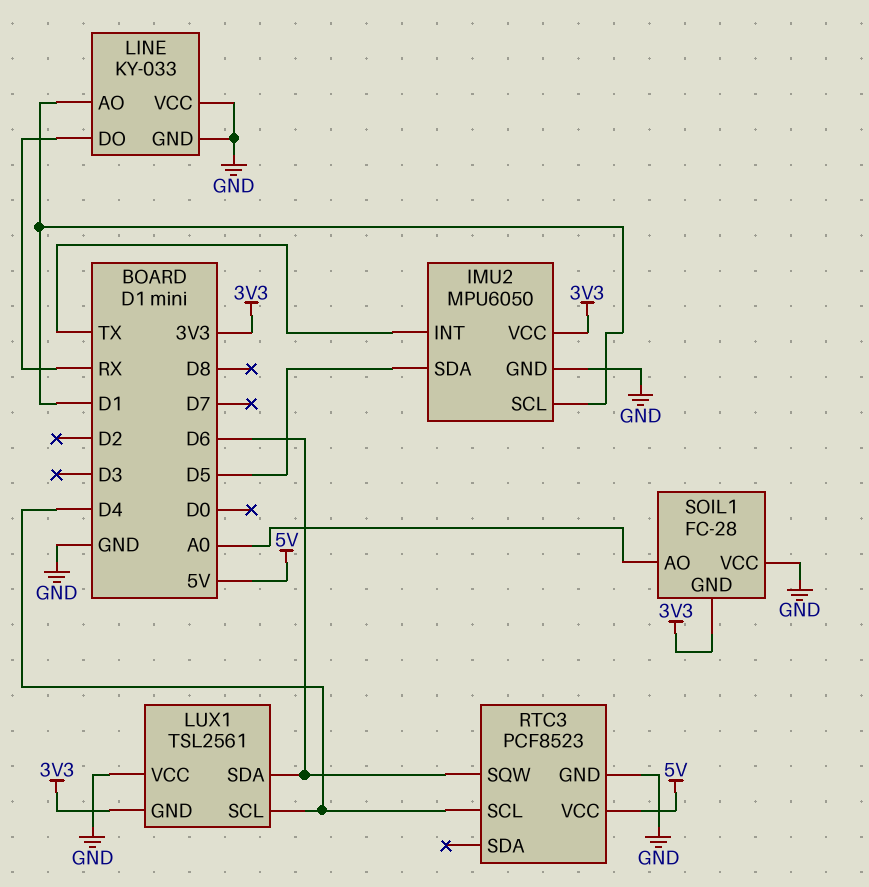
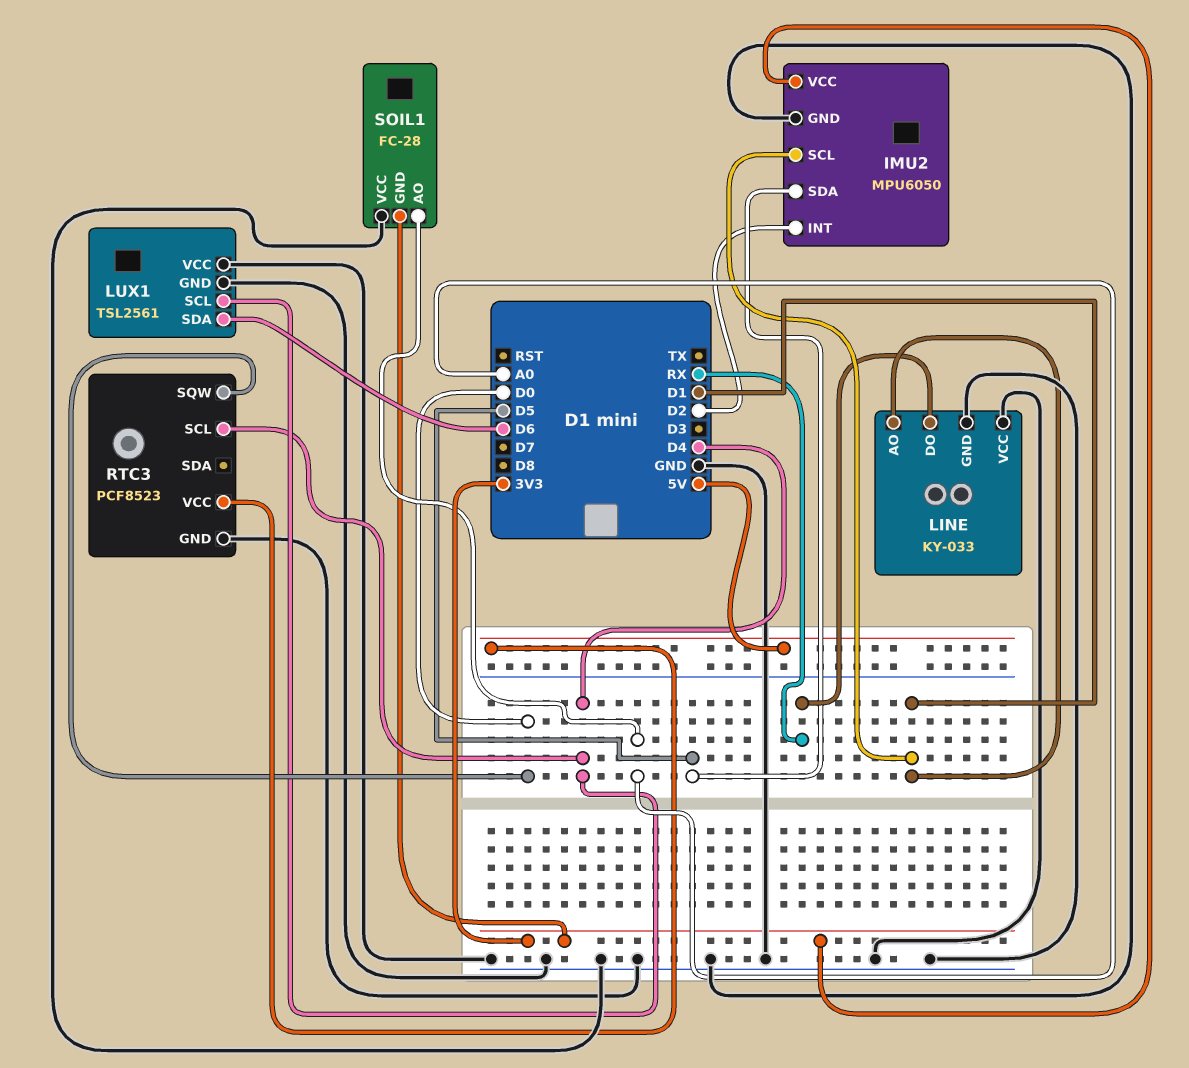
IMU2 pin INT: TX -> D2
LUX1 pin GND: 3V3 -> GND
RTC3 pin SQW: D6 -> D0

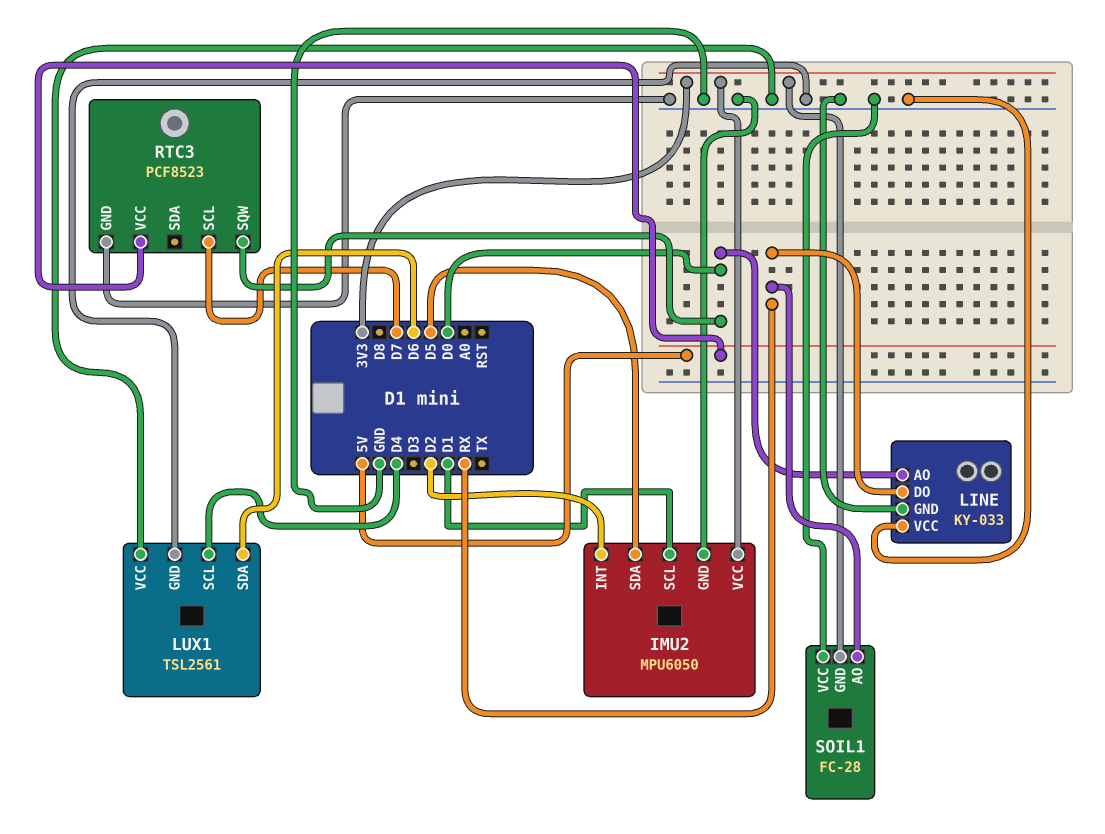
LINE pin AO: D1 -> D0
RTC3 pin SCL: D4 -> D7
SOIL1 pin AO: A0 -> RX

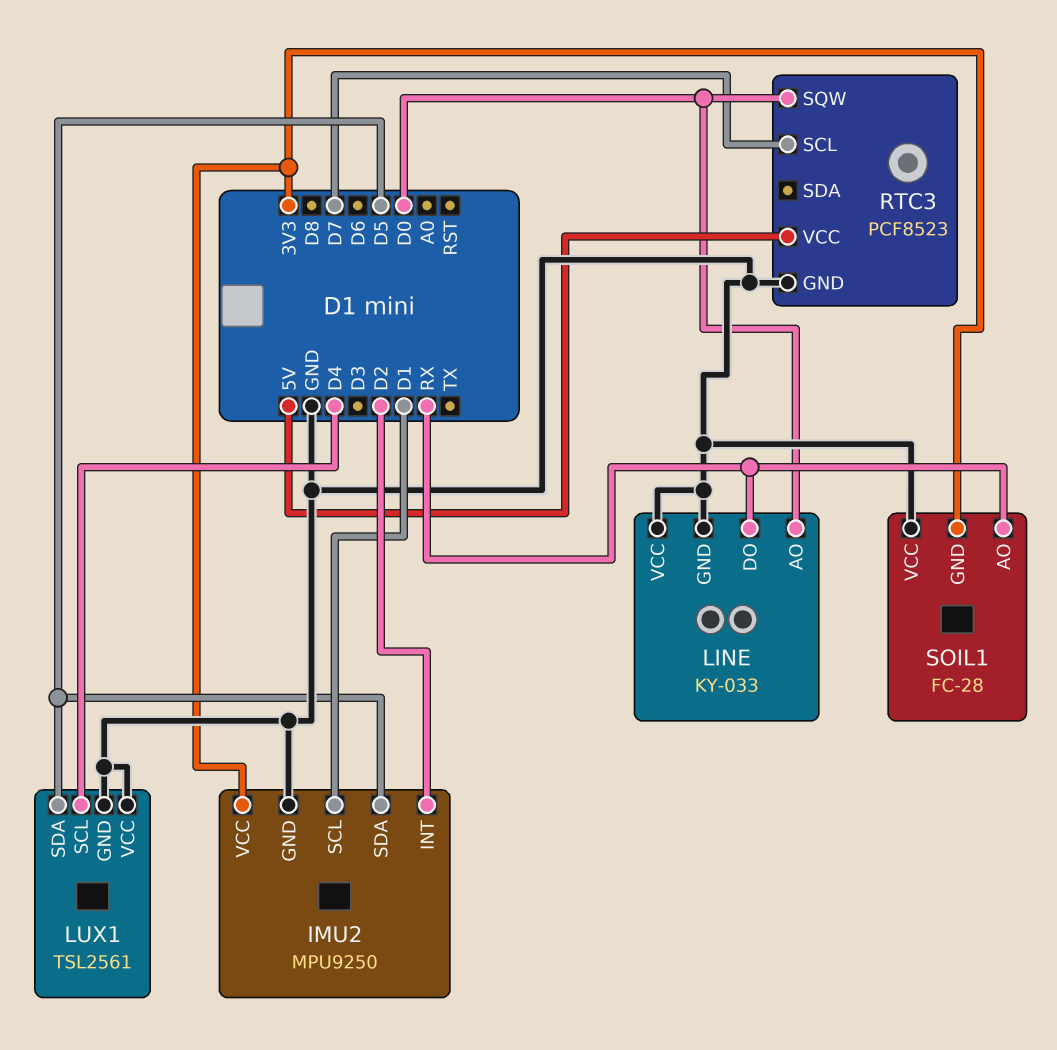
IMU2: MPU6050 -> MPU9250
LUX1 pin SDA: D6 -> D5

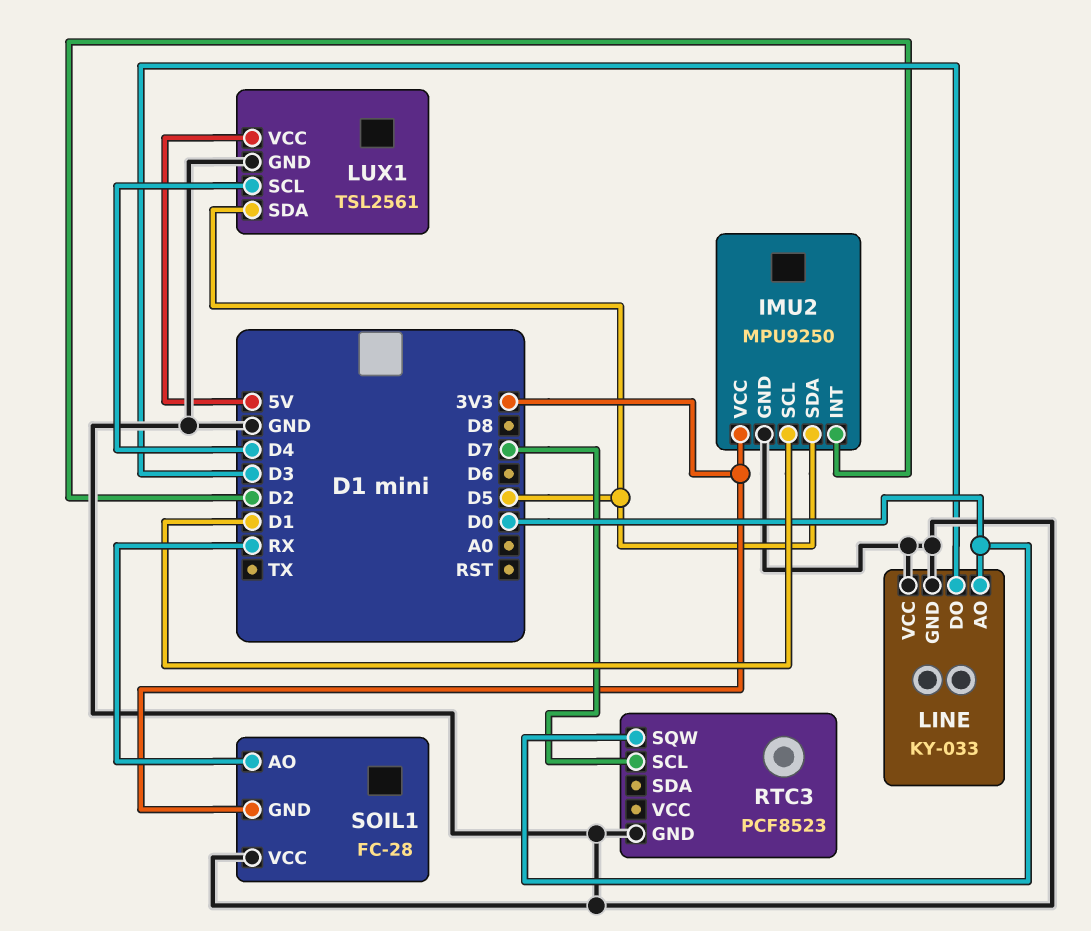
LINE pin DO: RX -> D3
LUX1 pin VCC: GND -> 5V
RTC3 pin VCC: 5V -> none

